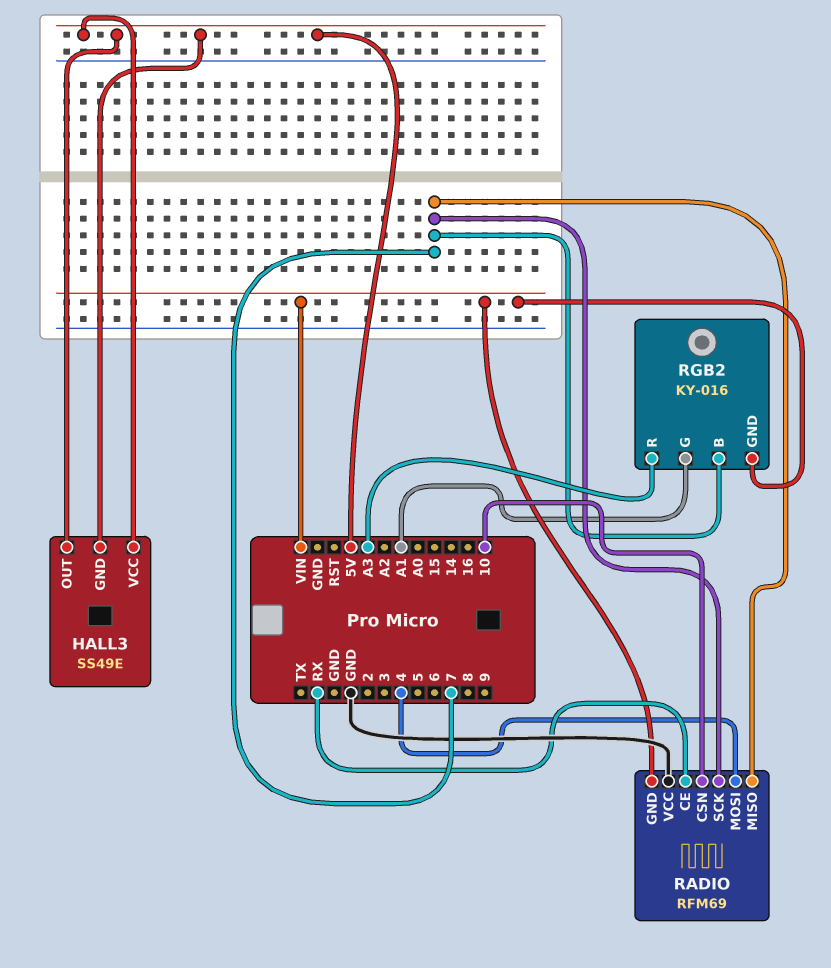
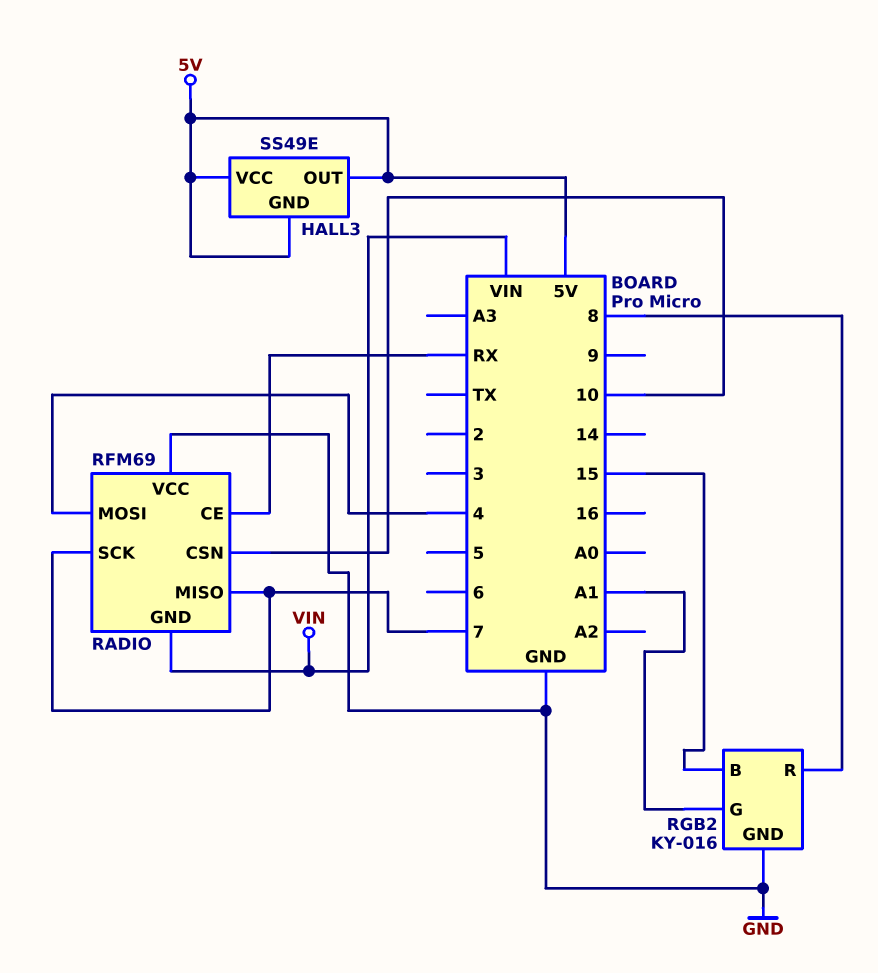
RGB2 pin B: 7 -> 15
RGB2 pin GND: VIN -> GND
RGB2 pin R: A3 -> 8

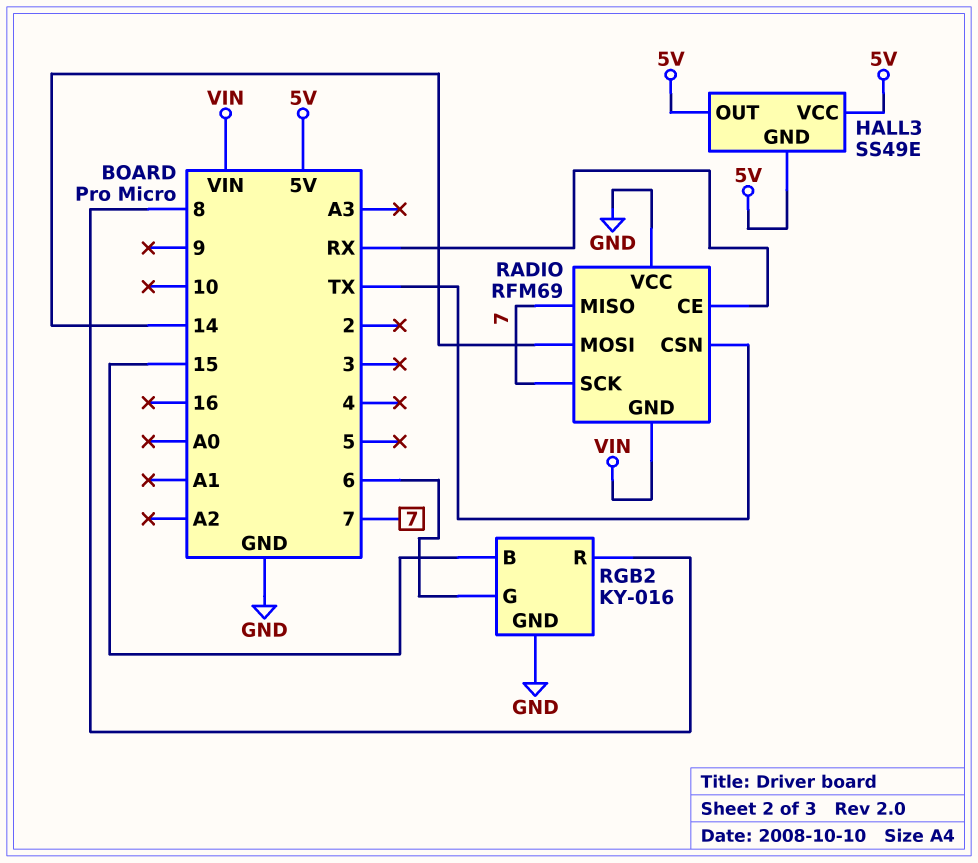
RADIO pin CSN: 10 -> TX
RADIO pin MOSI: 4 -> 14
RGB2 pin G: A1 -> 6

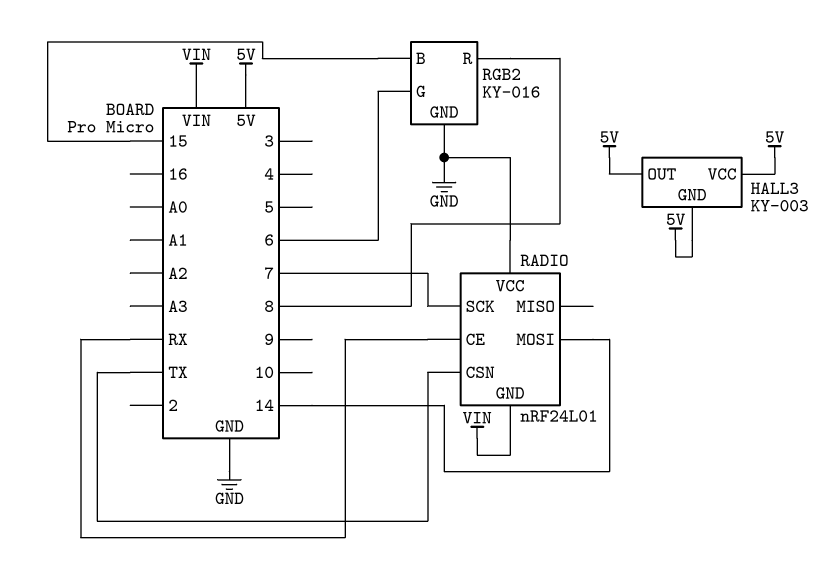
HALL3: SS49E -> KY-003
RADIO: RFM69 -> nRF24L01
RADIO pin MISO: 7 -> none

